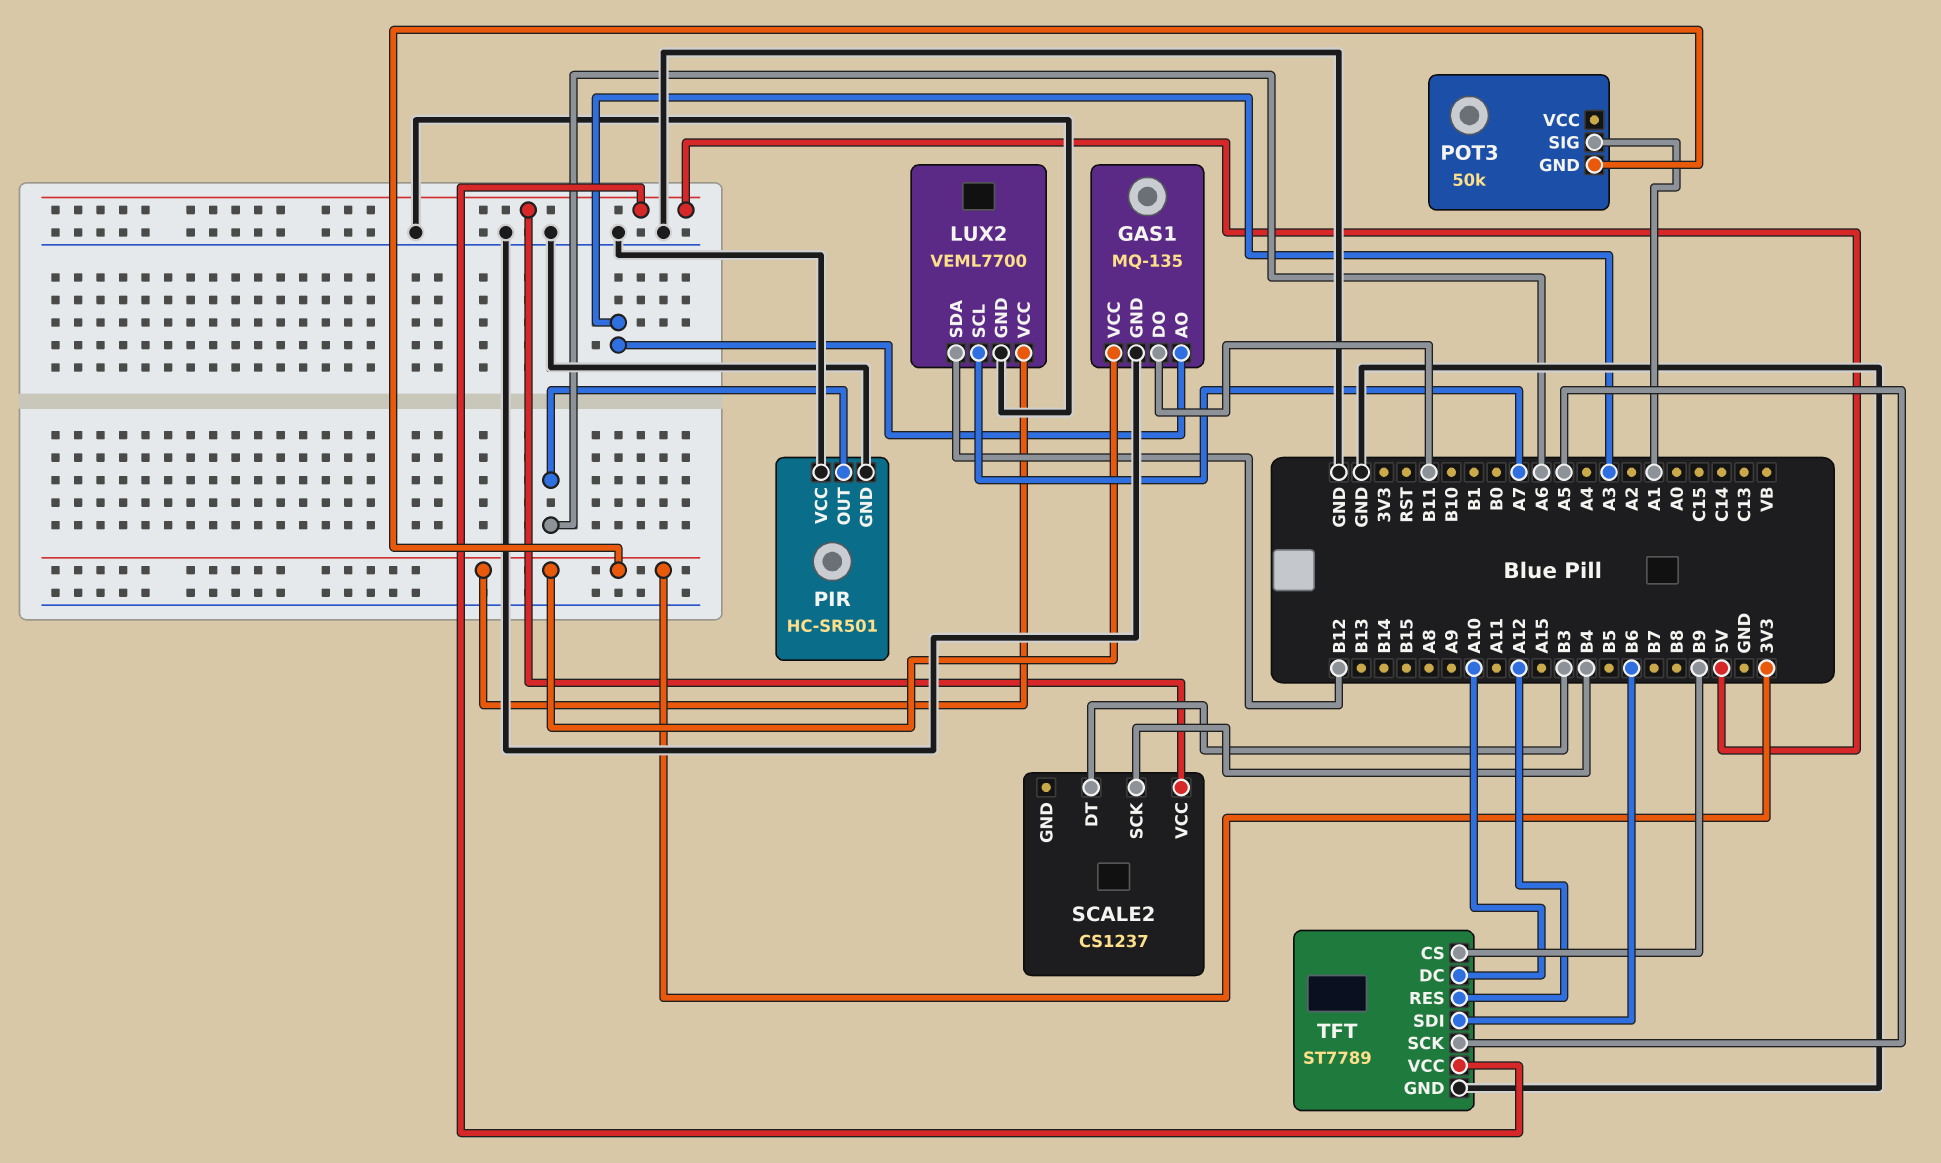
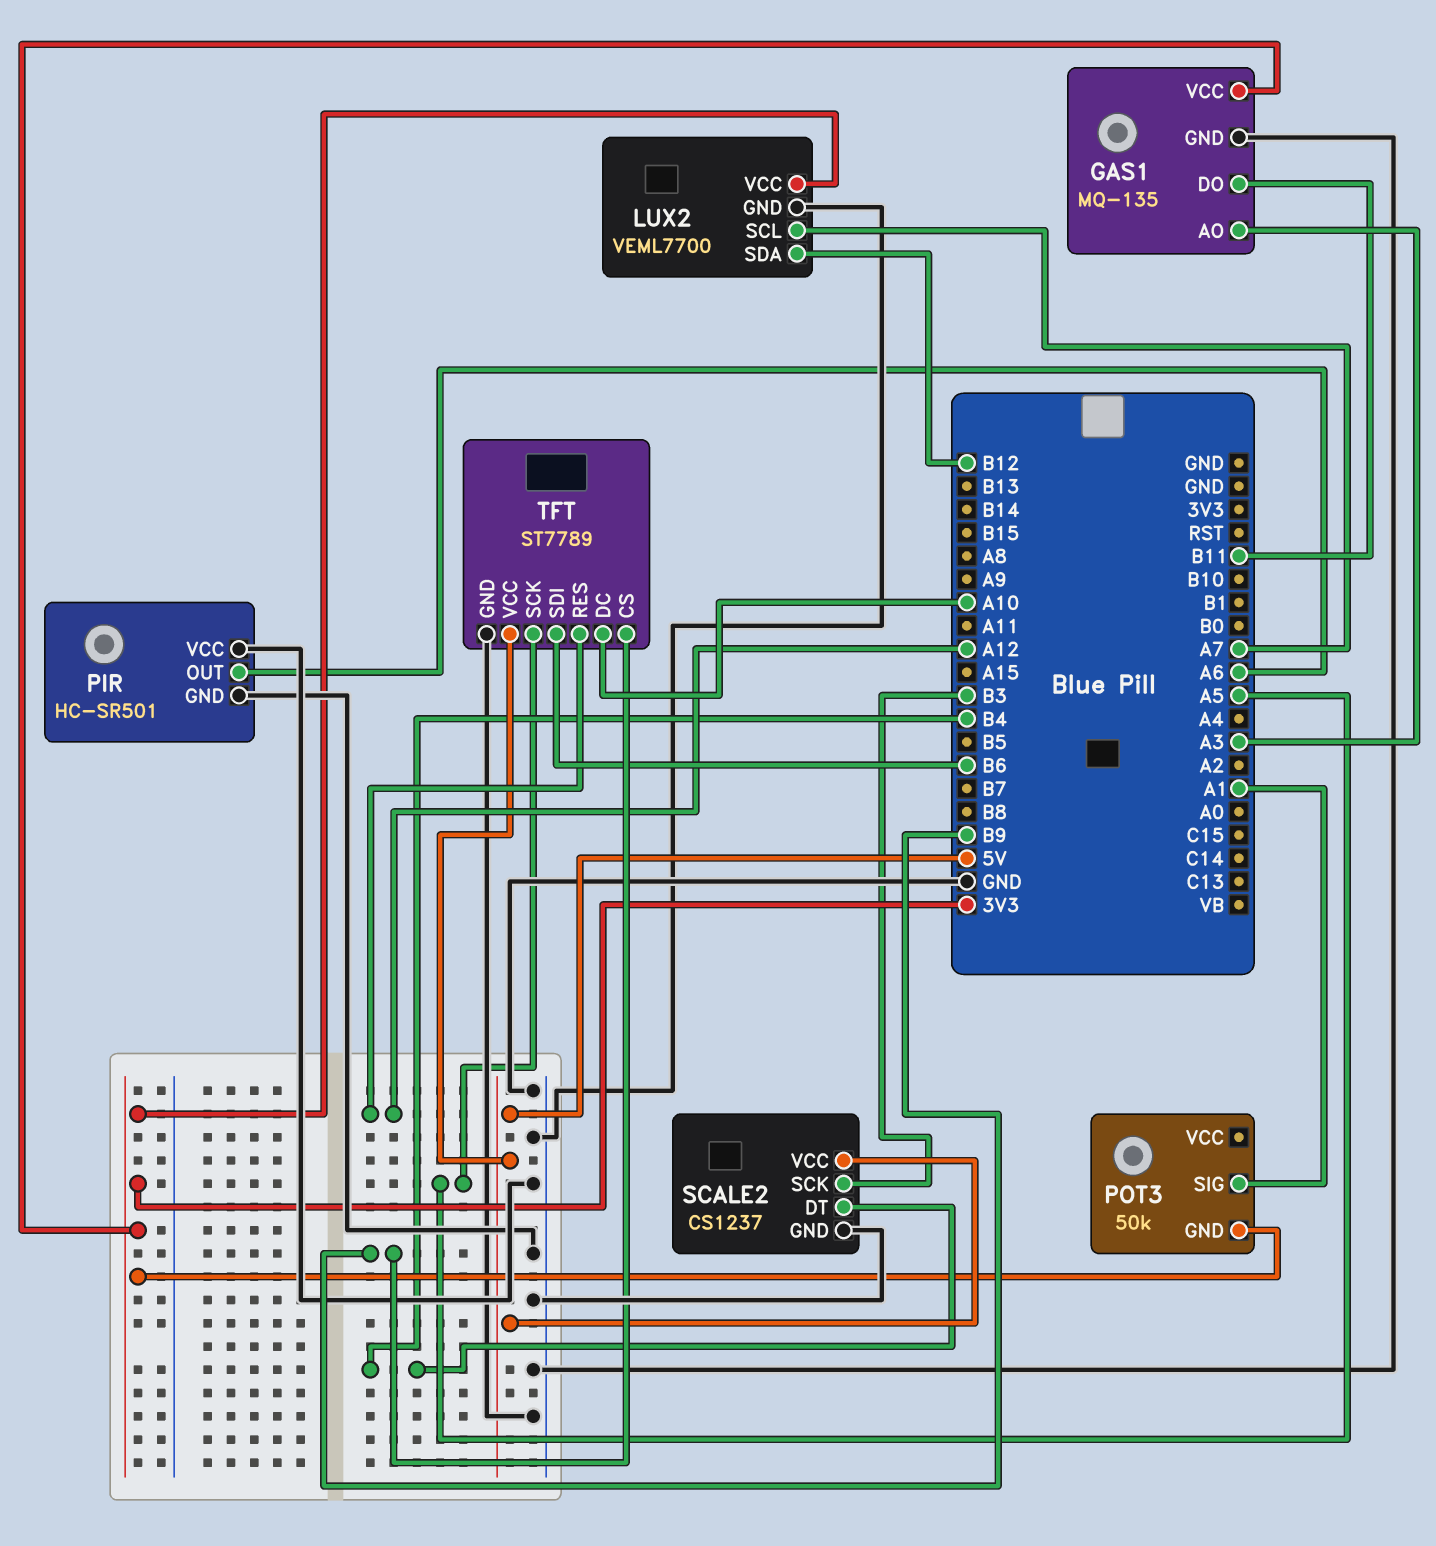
SCALE2 pin DT: B3 -> B4
SCALE2 pin GND: none -> GND
SCALE2 pin SCK: B4 -> B3

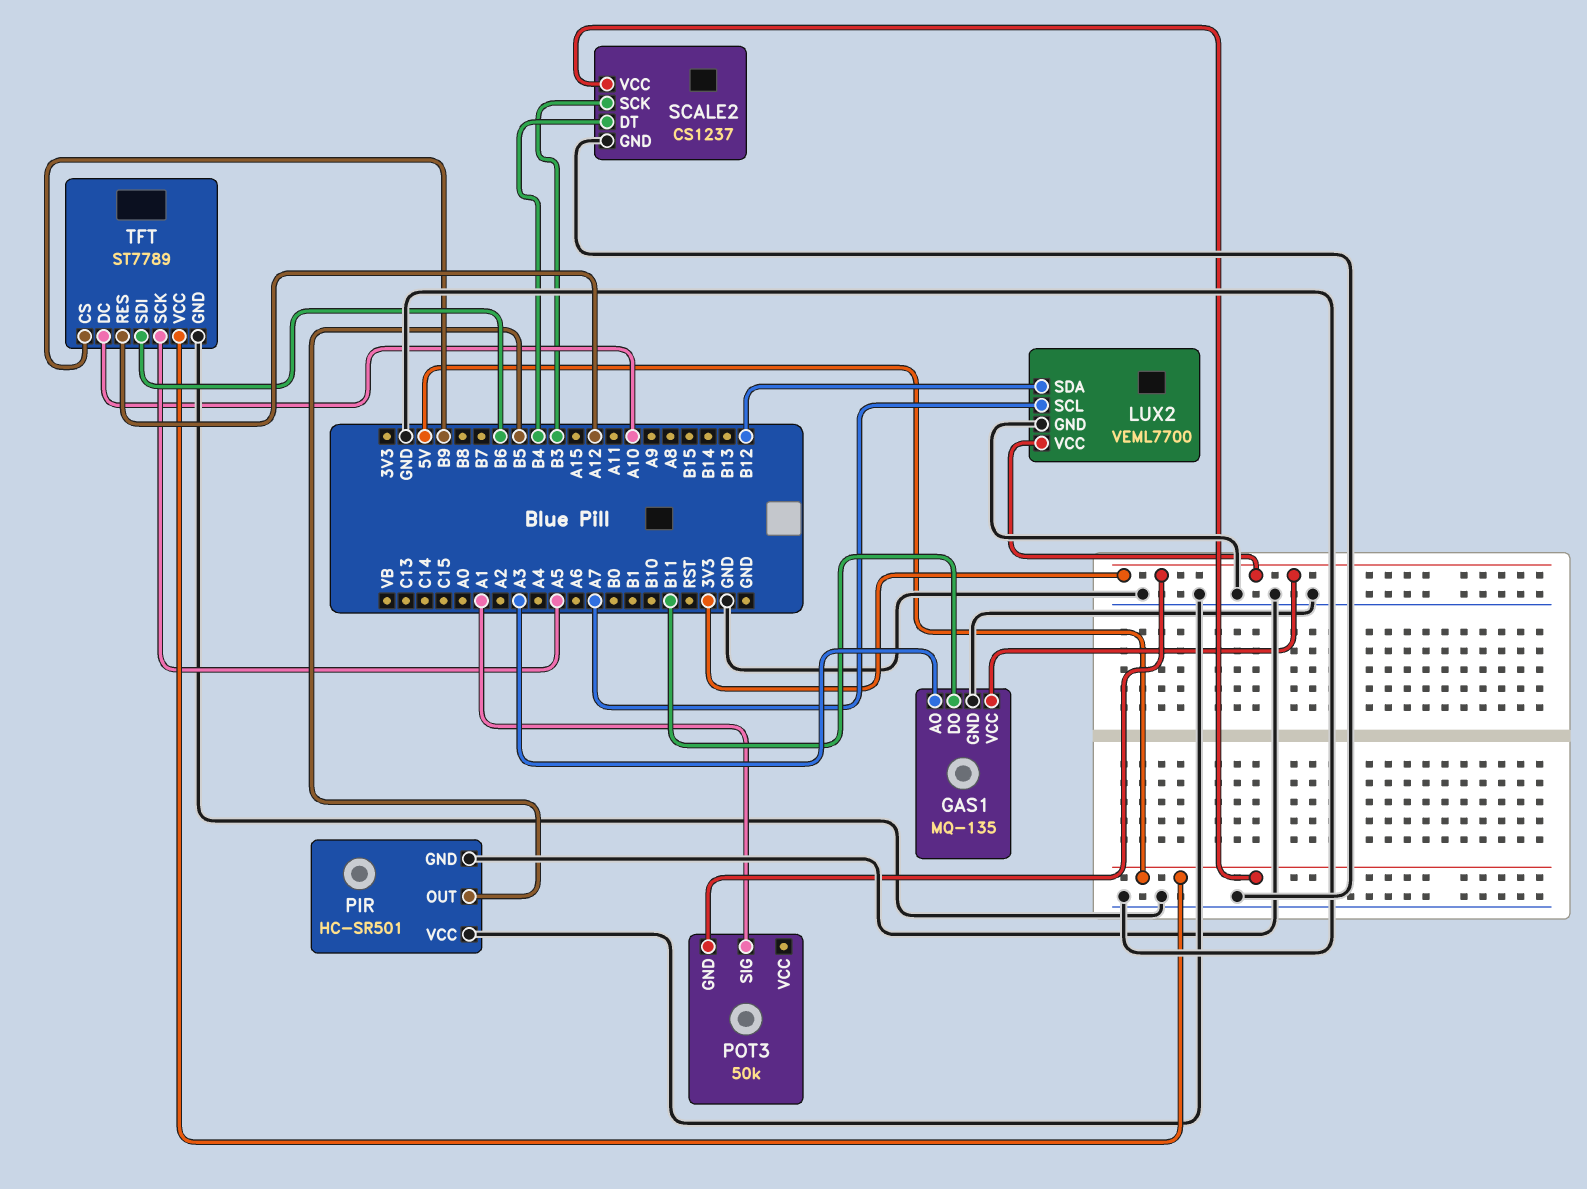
PIR pin OUT: A6 -> B5

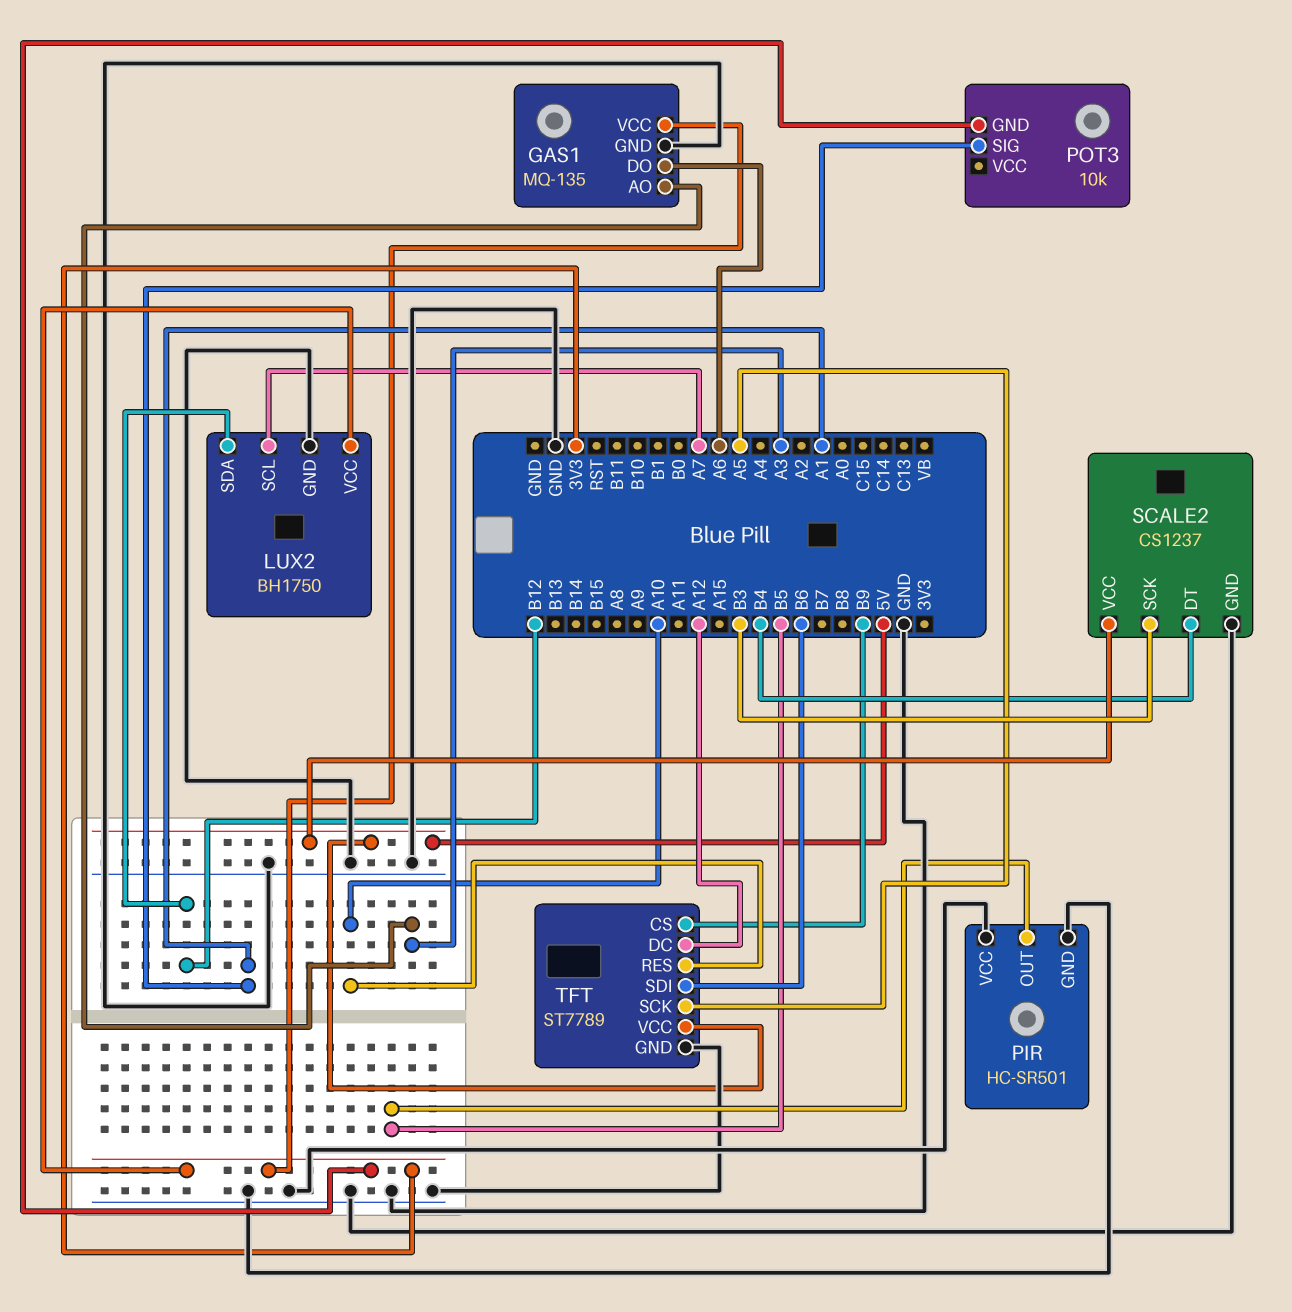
GAS1 pin DO: B11 -> A6
LUX2: VEML7700 -> BH1750
POT3: 50k -> 10k
TFT pin DC: A10 -> A12
TFT pin RES: A12 -> A10

